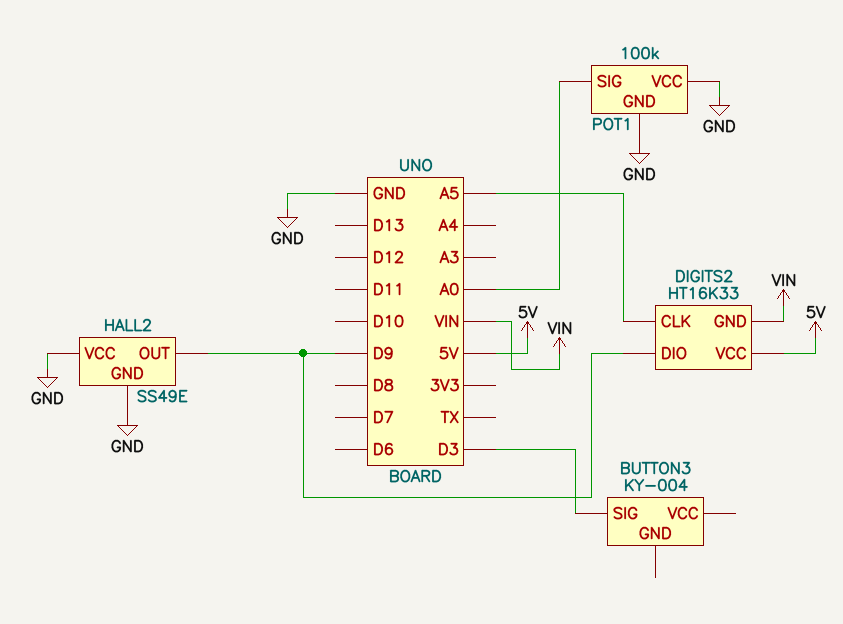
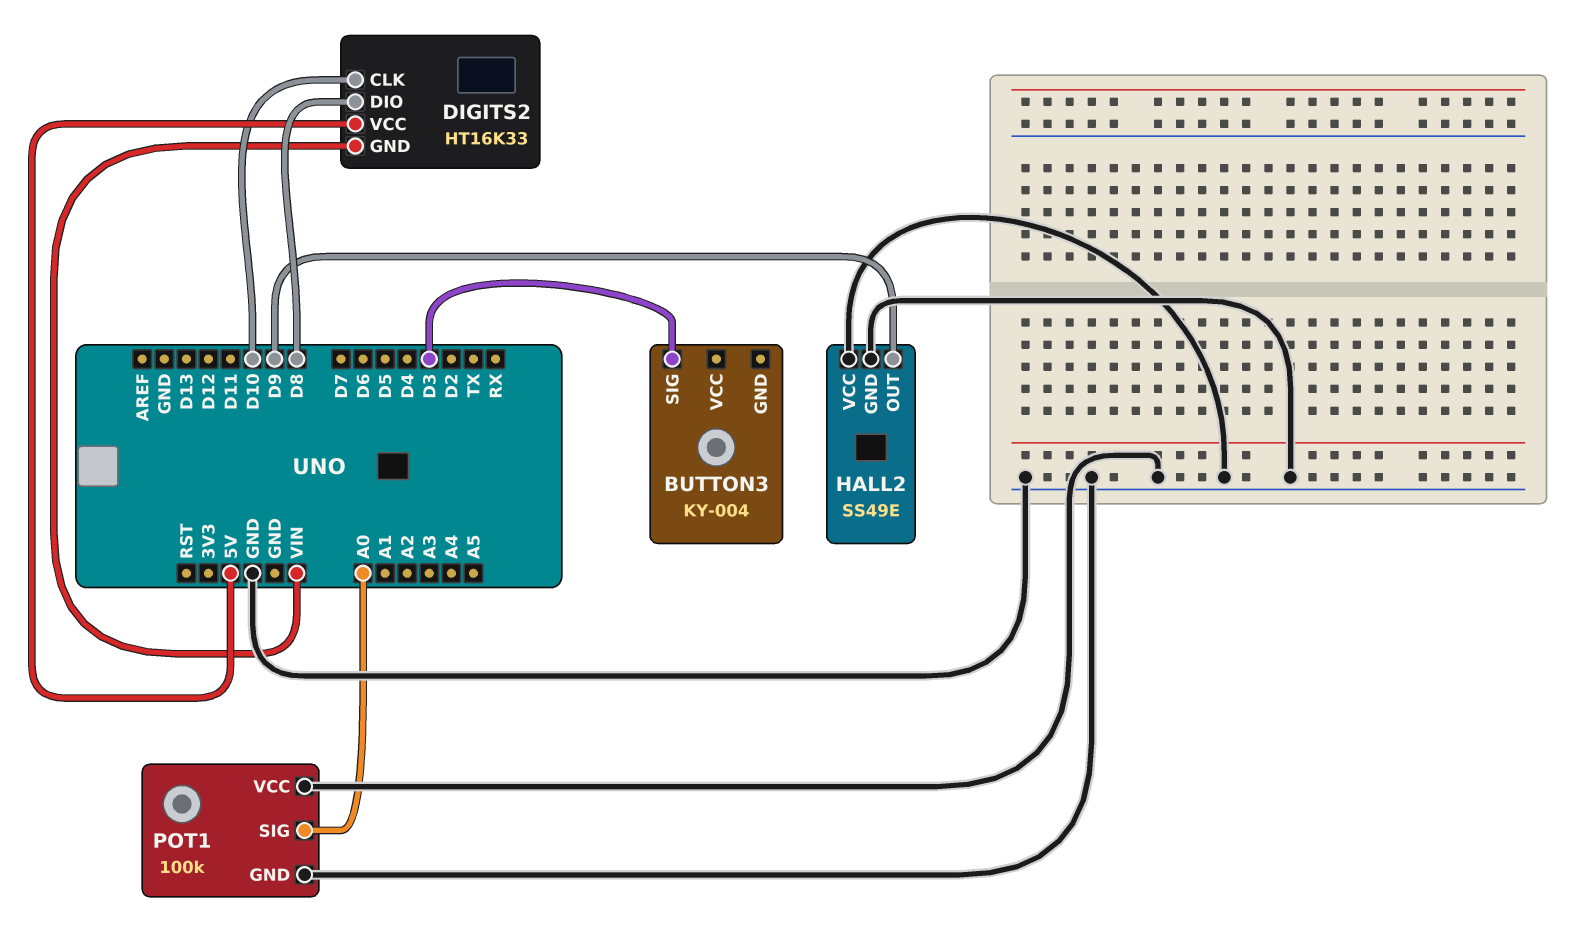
DIGITS2 pin CLK: A5 -> D10
DIGITS2 pin DIO: D9 -> D8

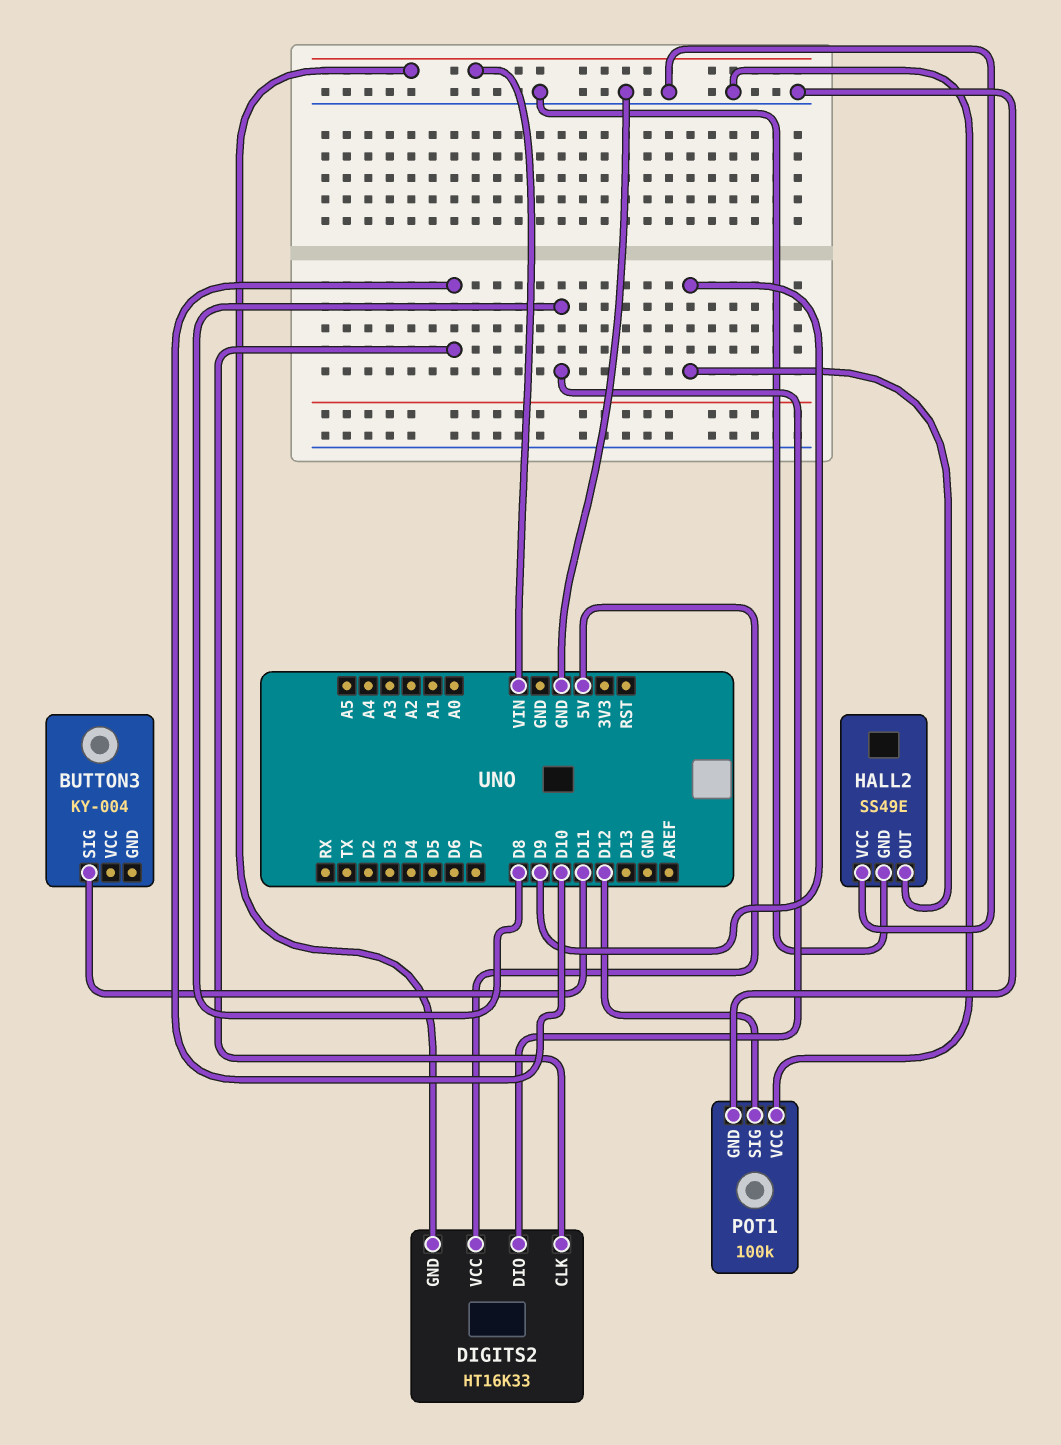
BUTTON3 pin SIG: D3 -> D11
POT1 pin SIG: A0 -> D12

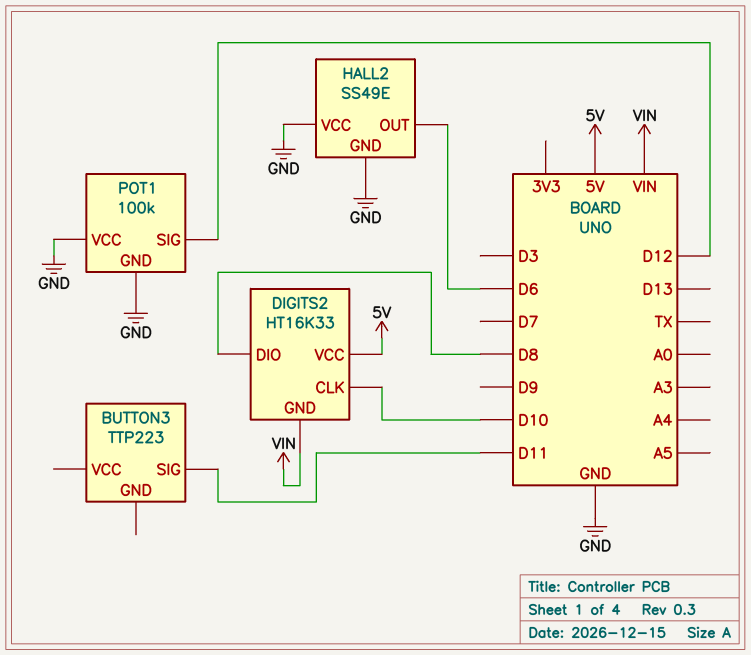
BUTTON3: KY-004 -> TTP223
HALL2 pin OUT: D9 -> D6

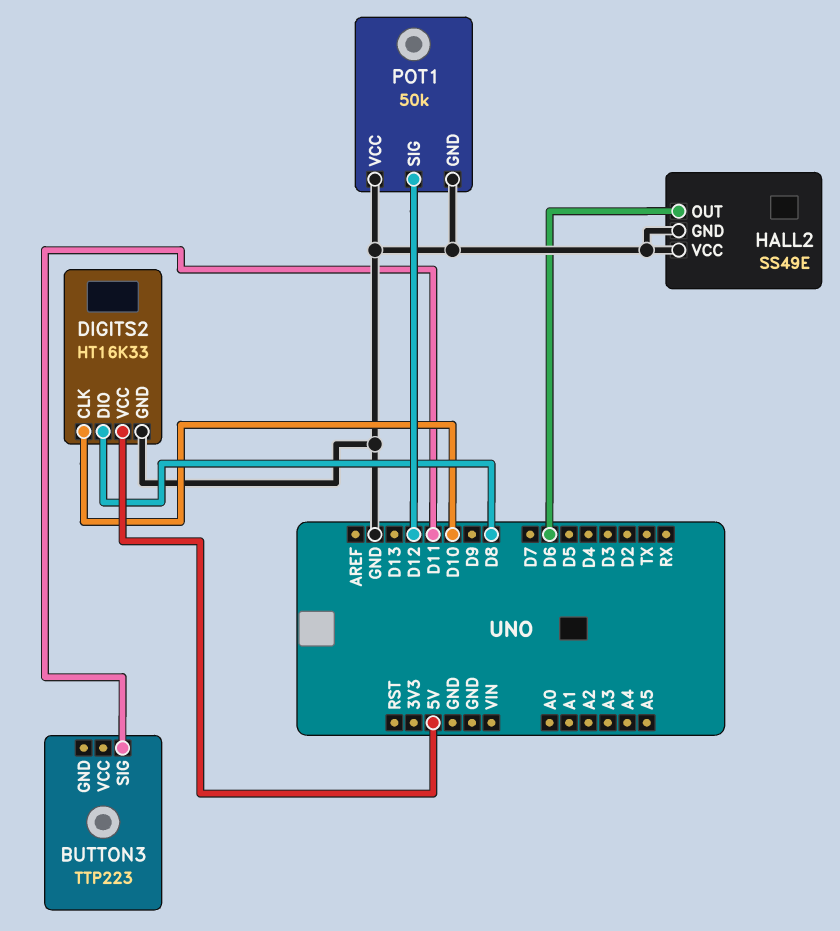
DIGITS2 pin GND: VIN -> GND
POT1: 100k -> 50k

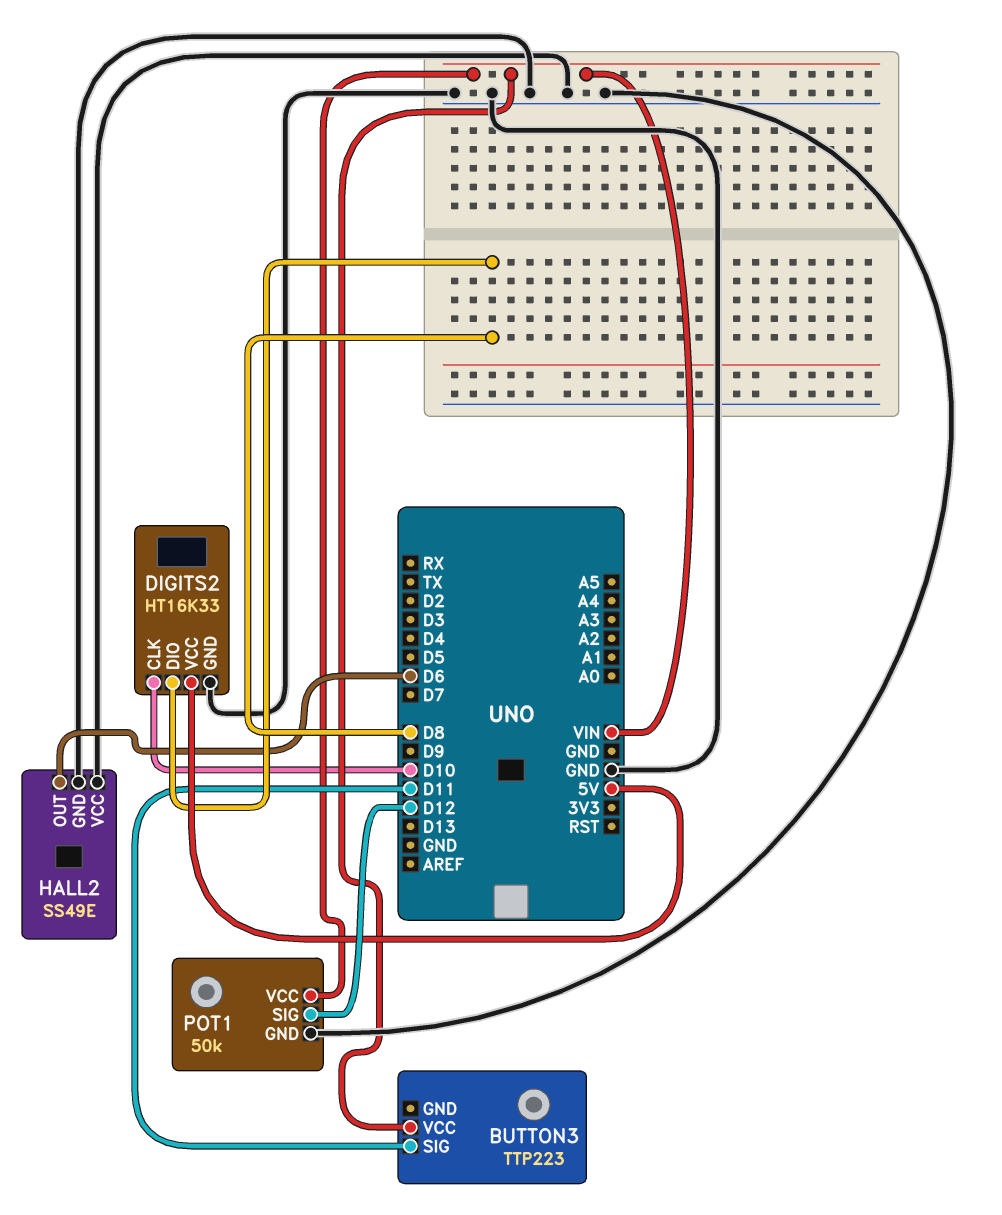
BUTTON3 pin VCC: none -> VIN
POT1 pin VCC: GND -> VIN

